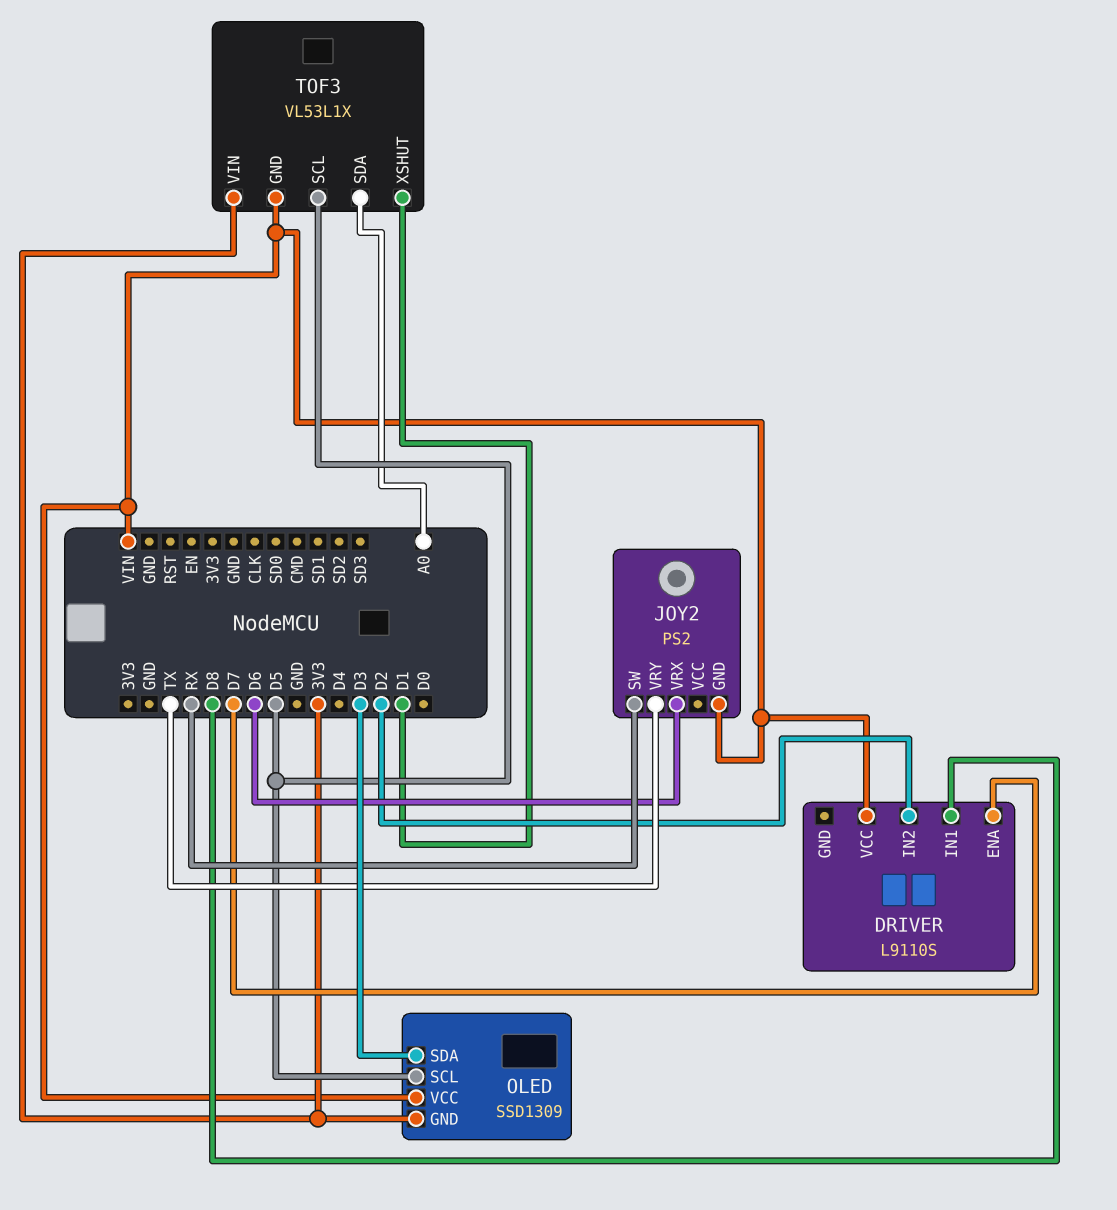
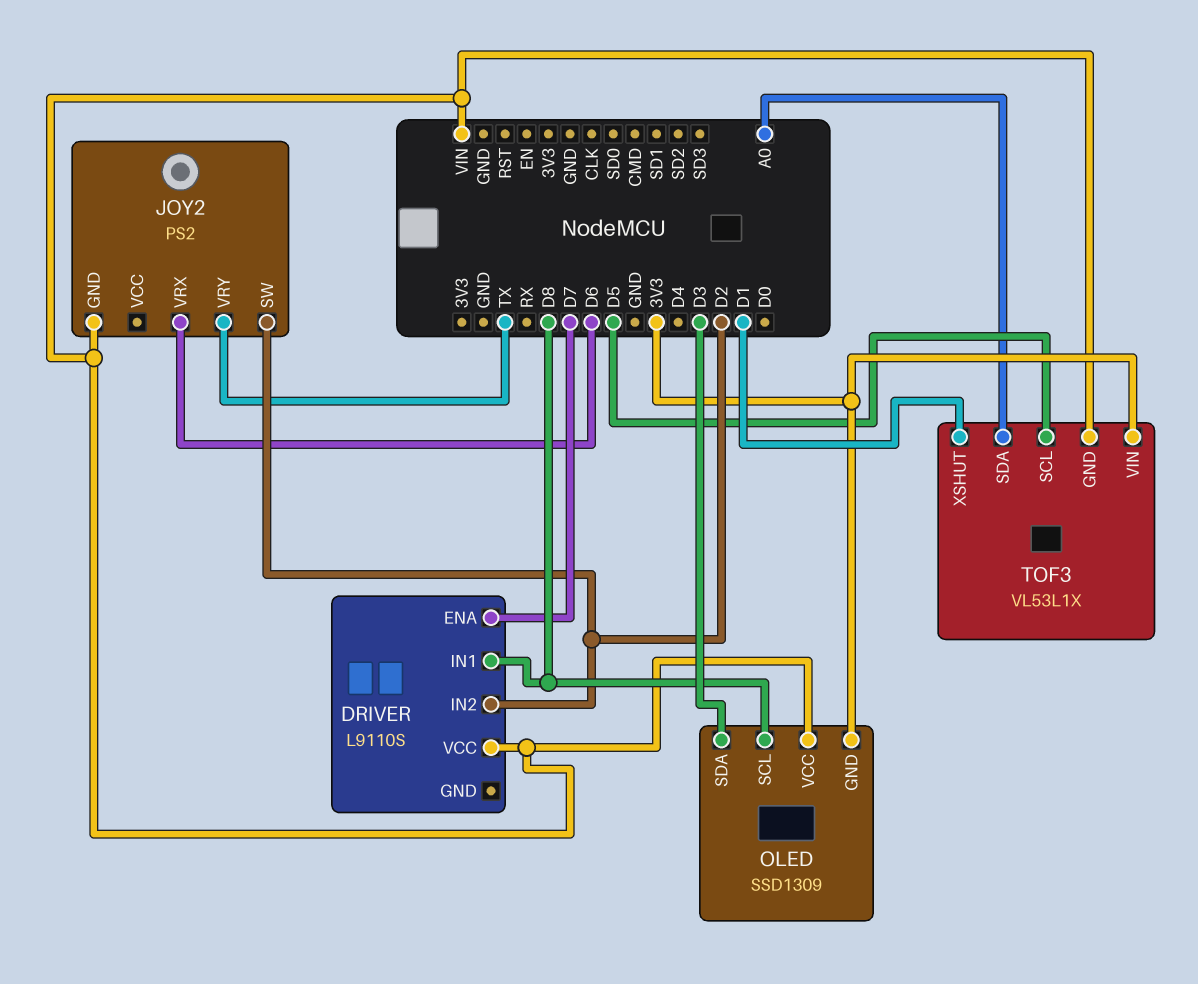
JOY2 pin SW: RX -> D2
OLED pin SCL: D5 -> D8

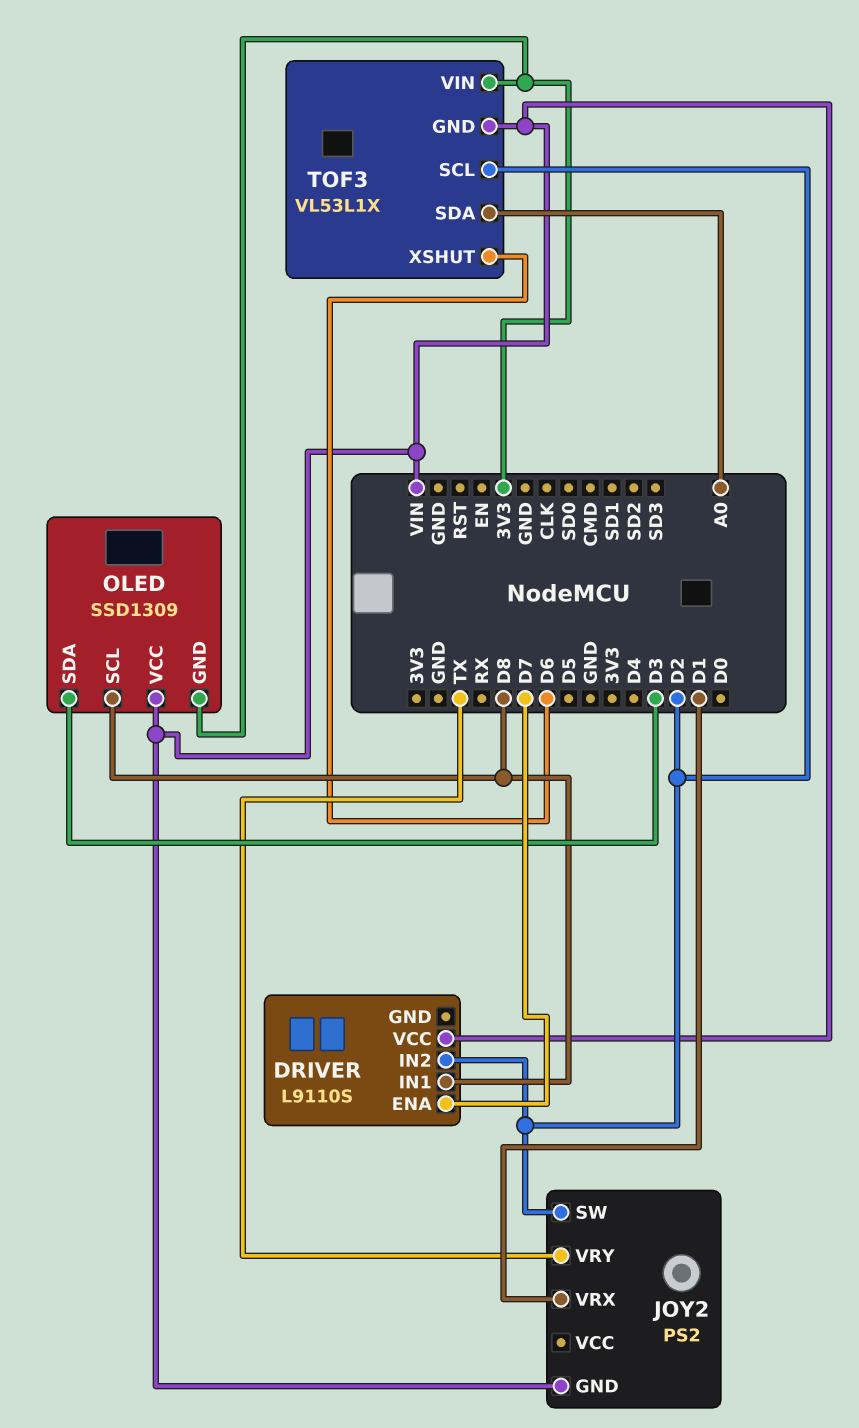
JOY2 pin VRX: D6 -> D1
TOF3 pin SCL: D5 -> D2
TOF3 pin XSHUT: D1 -> D6

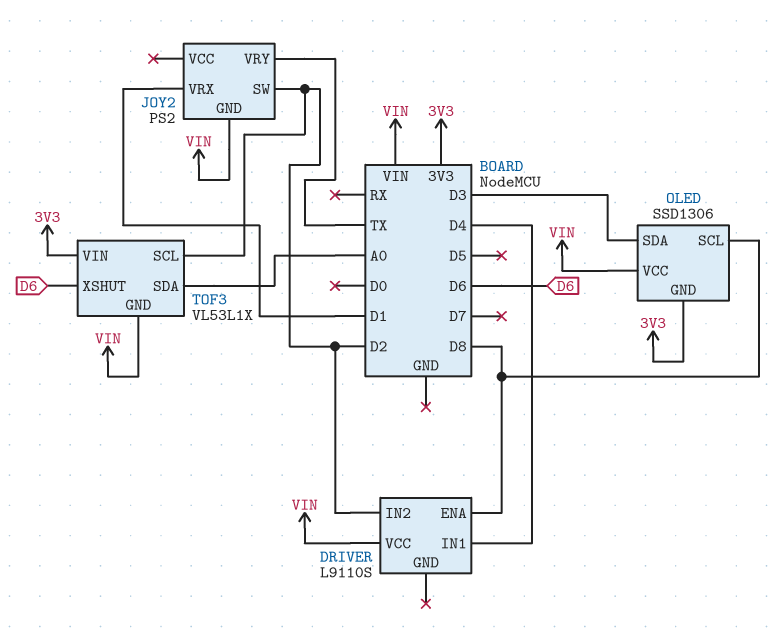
DRIVER pin ENA: D7 -> D8
DRIVER pin IN1: D8 -> D4
OLED: SSD1309 -> SSD1306

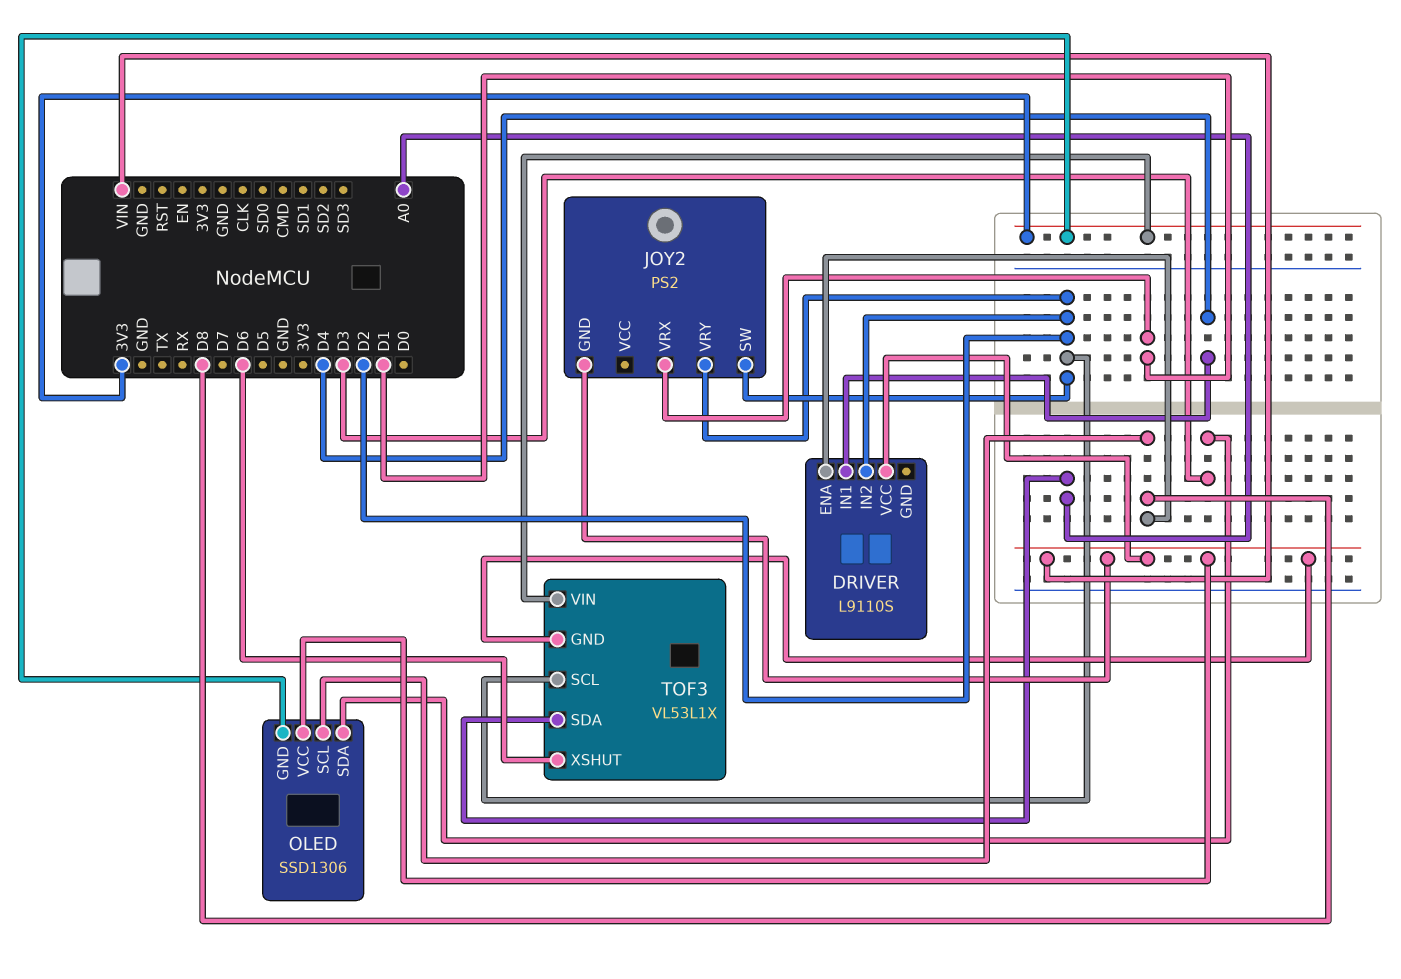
JOY2 pin VRY: TX -> D2

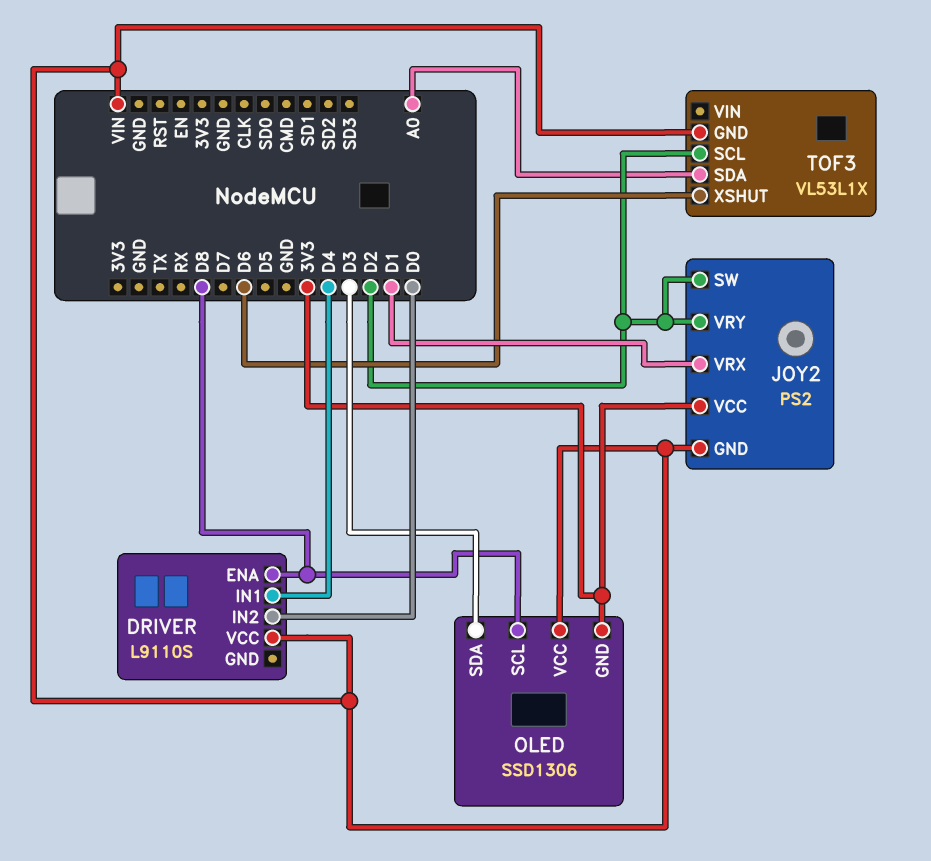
DRIVER pin IN2: D2 -> D0
JOY2 pin VCC: none -> 3V3
TOF3 pin VIN: 3V3 -> none

